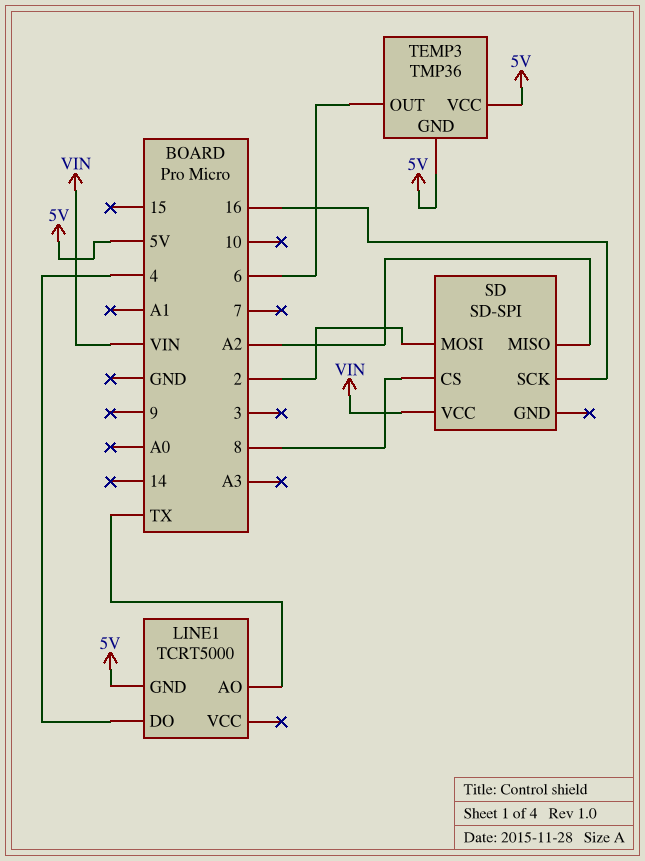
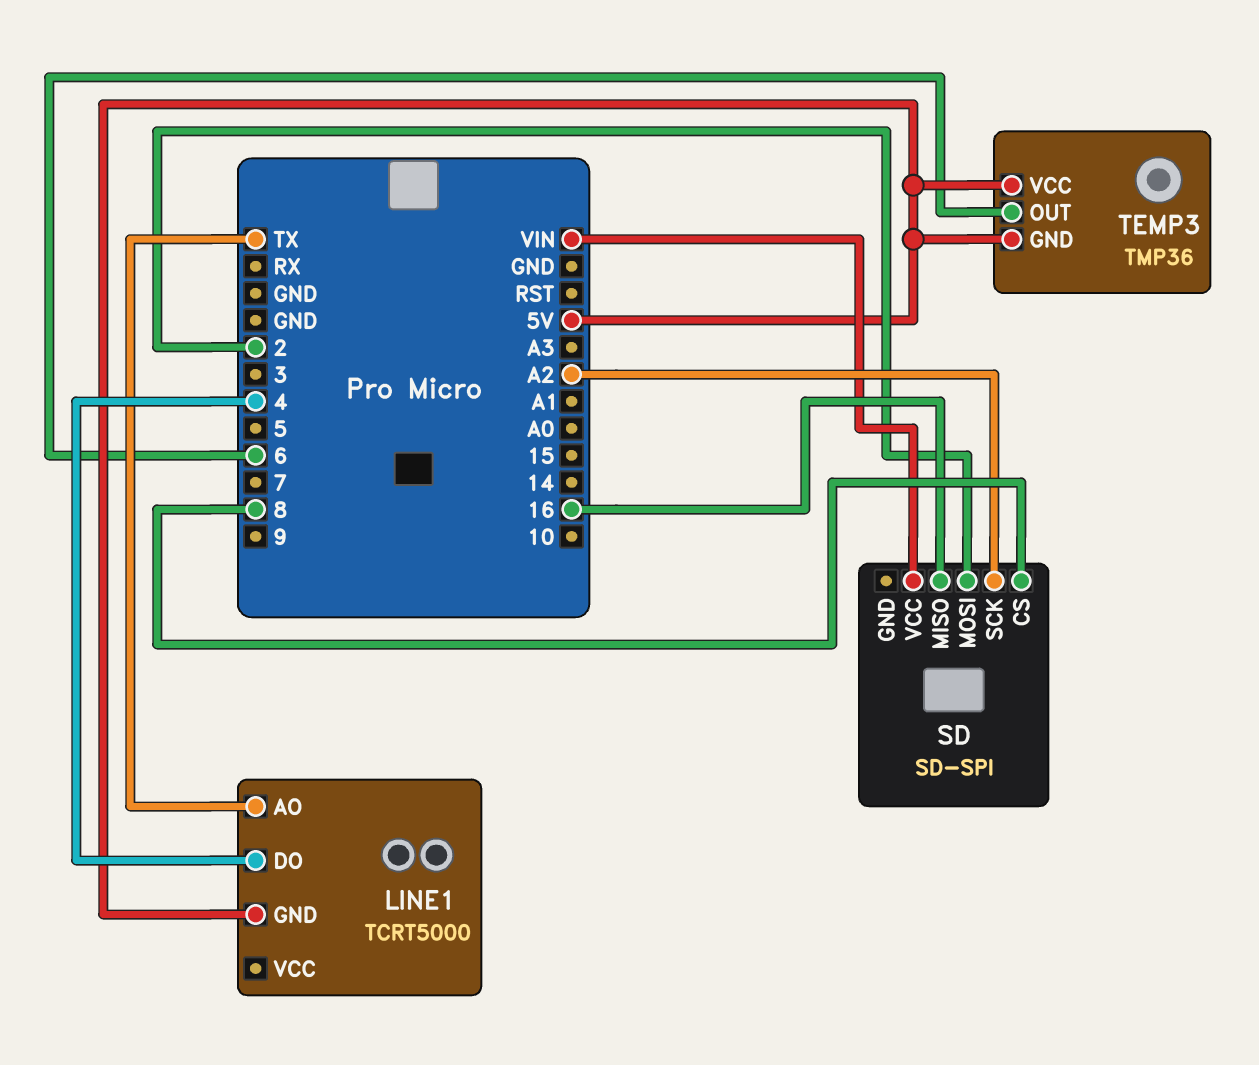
SD pin MISO: A2 -> 16
SD pin SCK: 16 -> A2

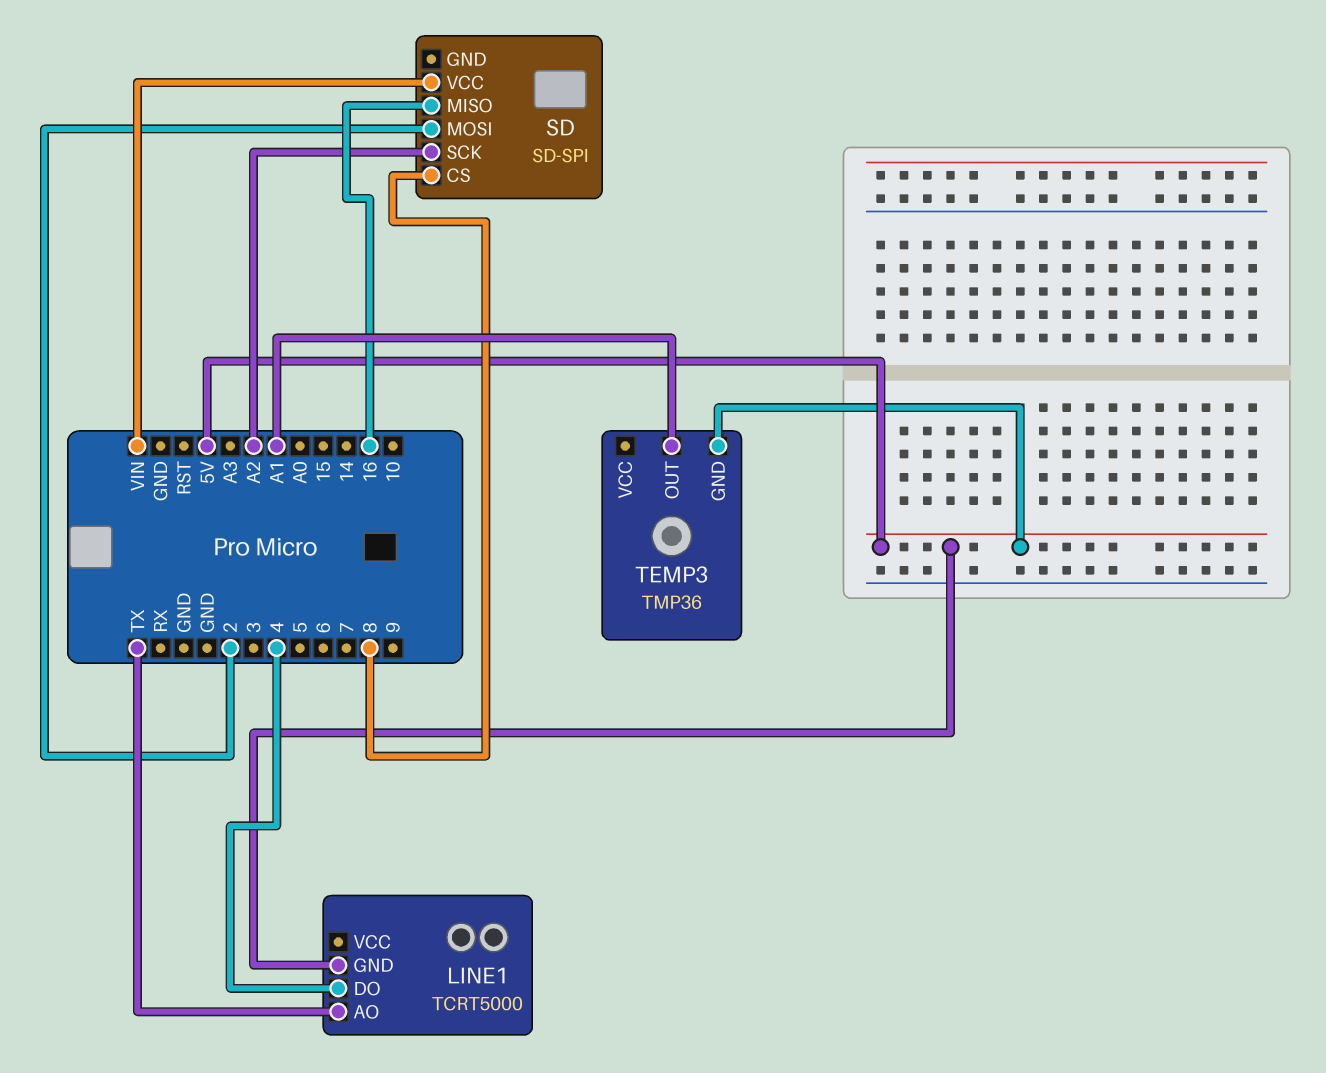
TEMP3 pin OUT: 6 -> A1
TEMP3 pin VCC: 5V -> none

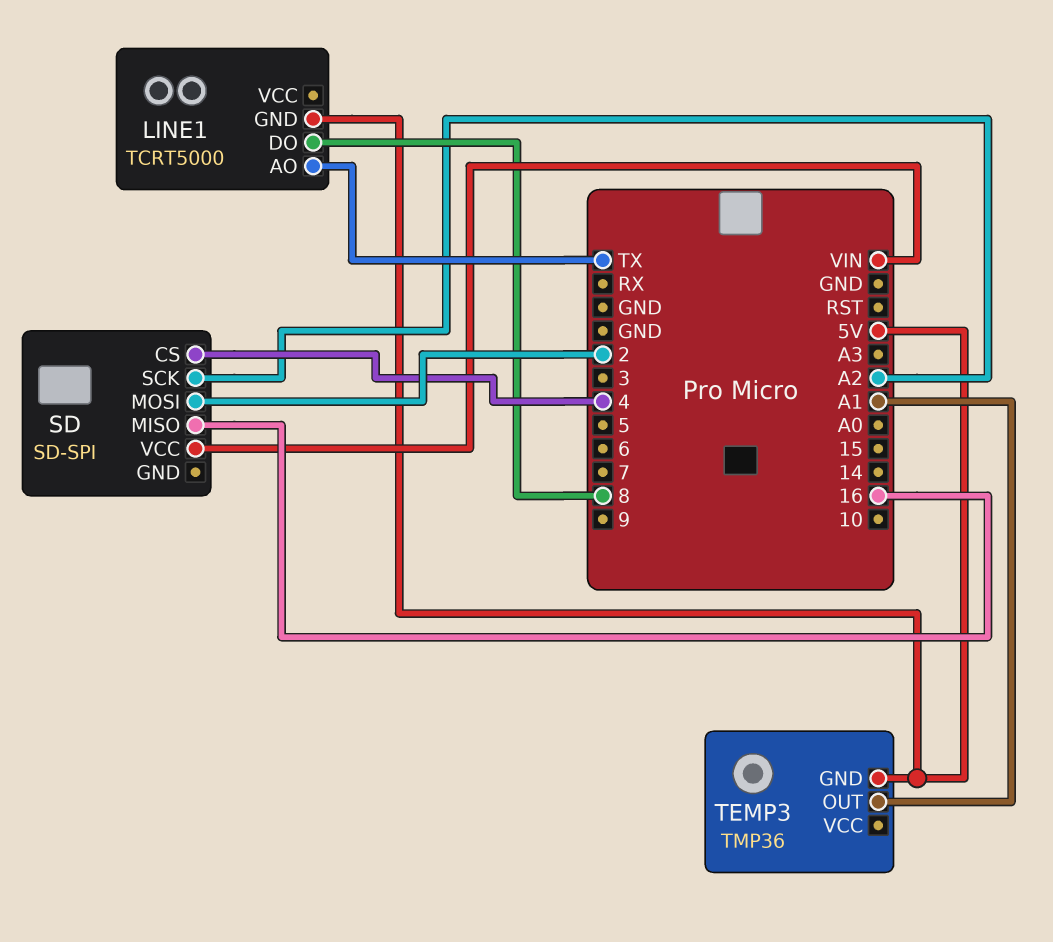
LINE1 pin DO: 4 -> 8
SD pin CS: 8 -> 4

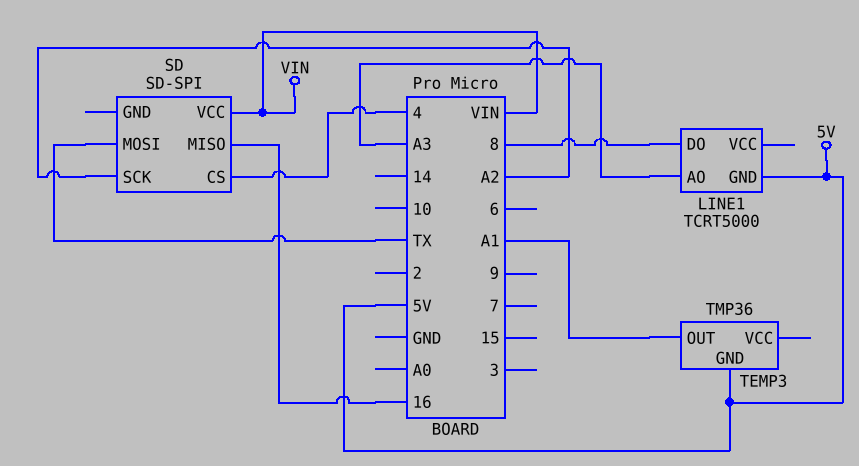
LINE1 pin AO: TX -> A3
SD pin MOSI: 2 -> TX

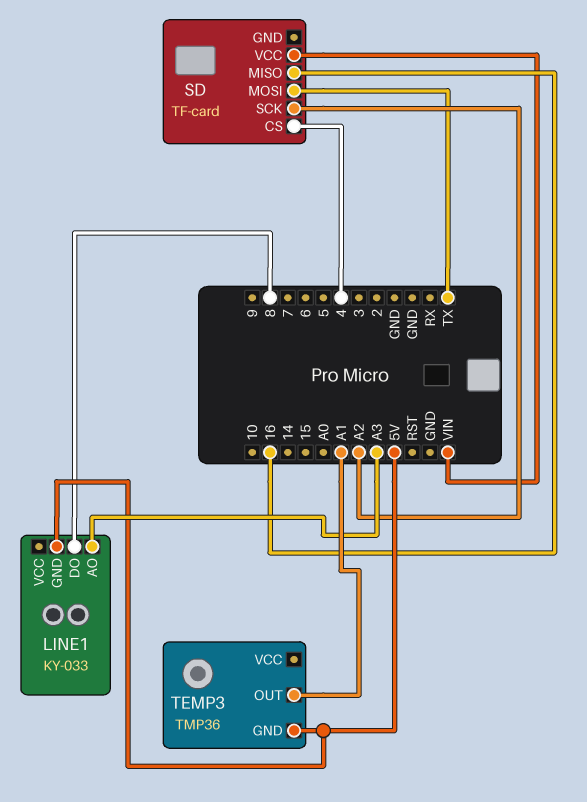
LINE1: TCRT5000 -> KY-033
SD: SD-SPI -> TF-card

